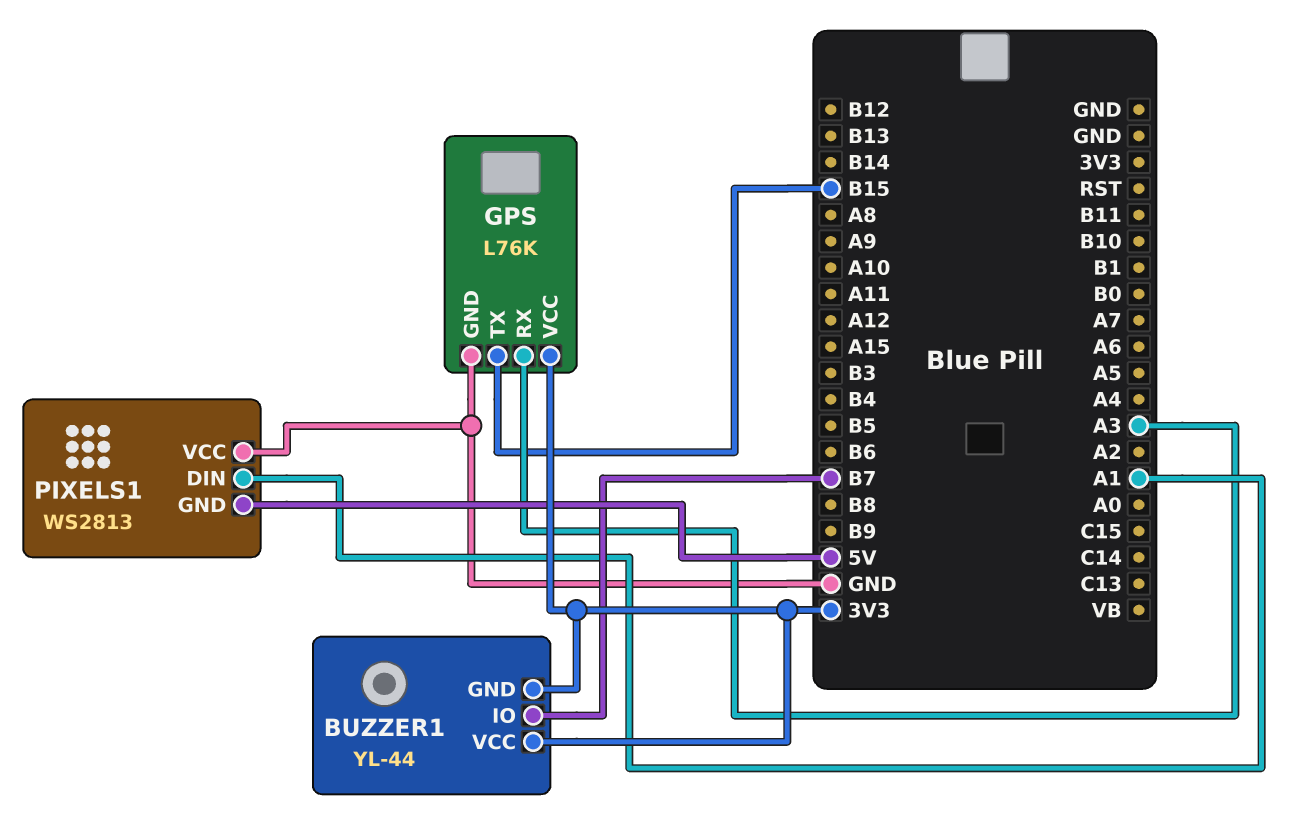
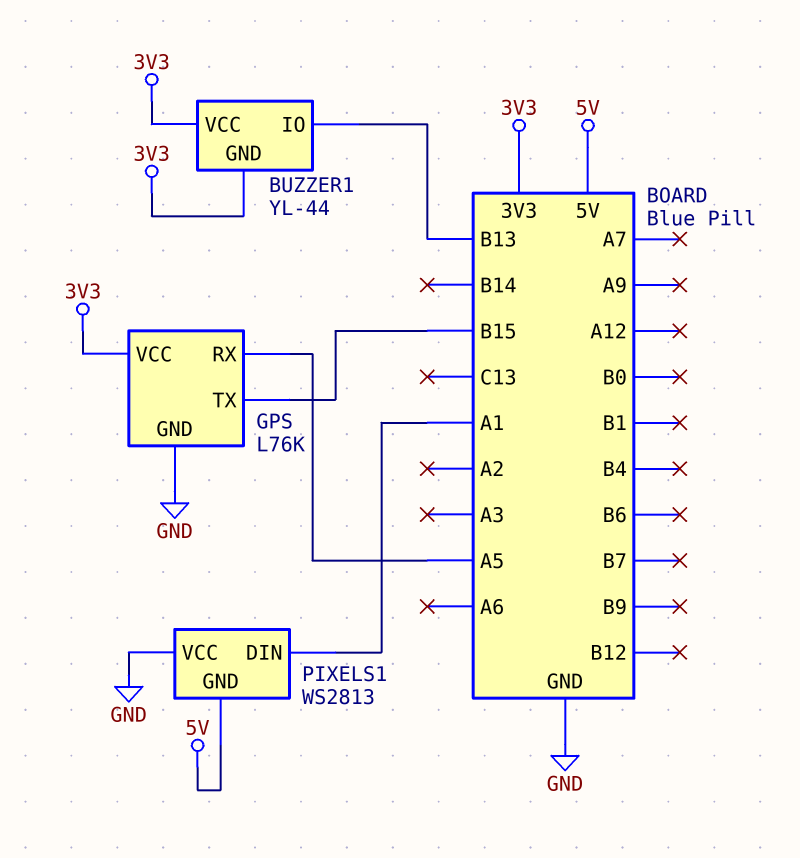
BUZZER1 pin IO: B7 -> B13
GPS pin RX: A3 -> A5

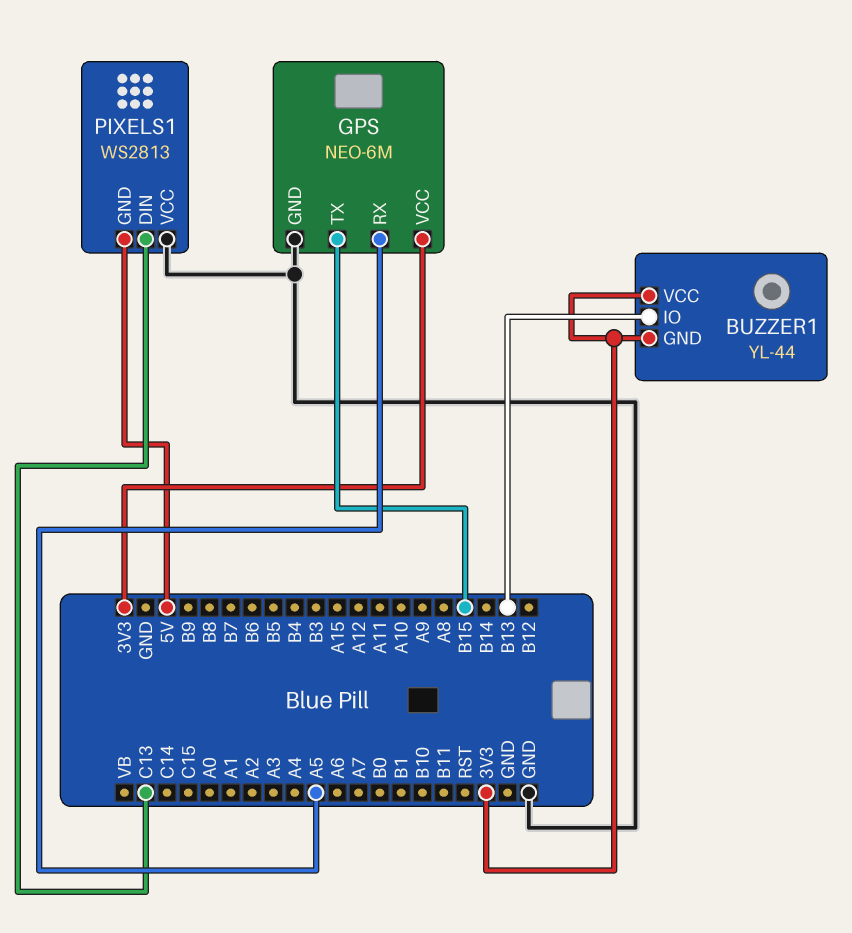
GPS: L76K -> NEO-6M
PIXELS1 pin DIN: A1 -> C13

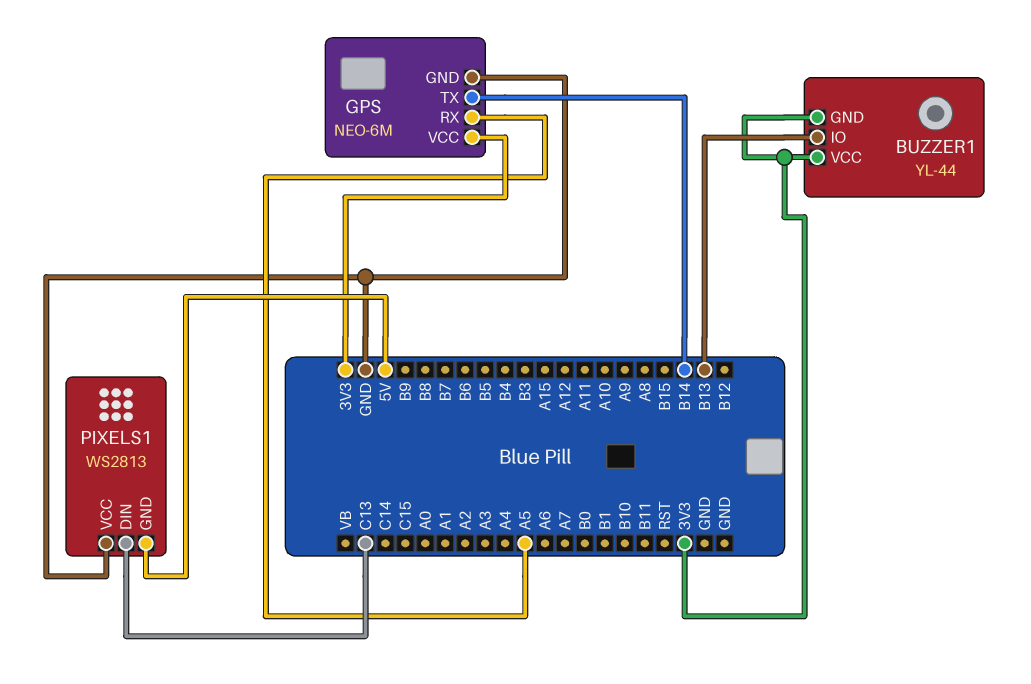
GPS pin TX: B15 -> B14

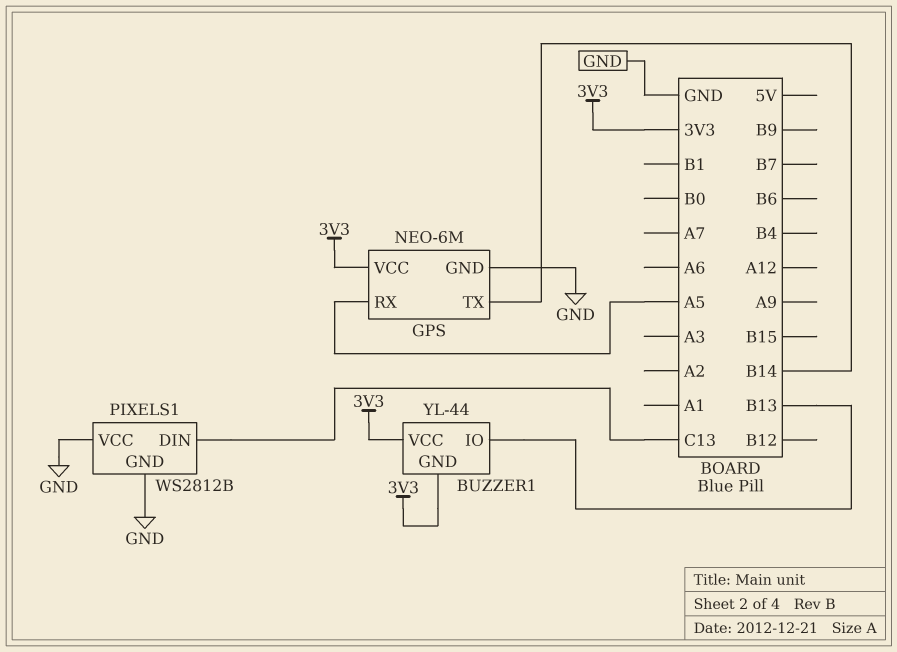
PIXELS1: WS2813 -> WS2812B
PIXELS1 pin GND: 5V -> GND

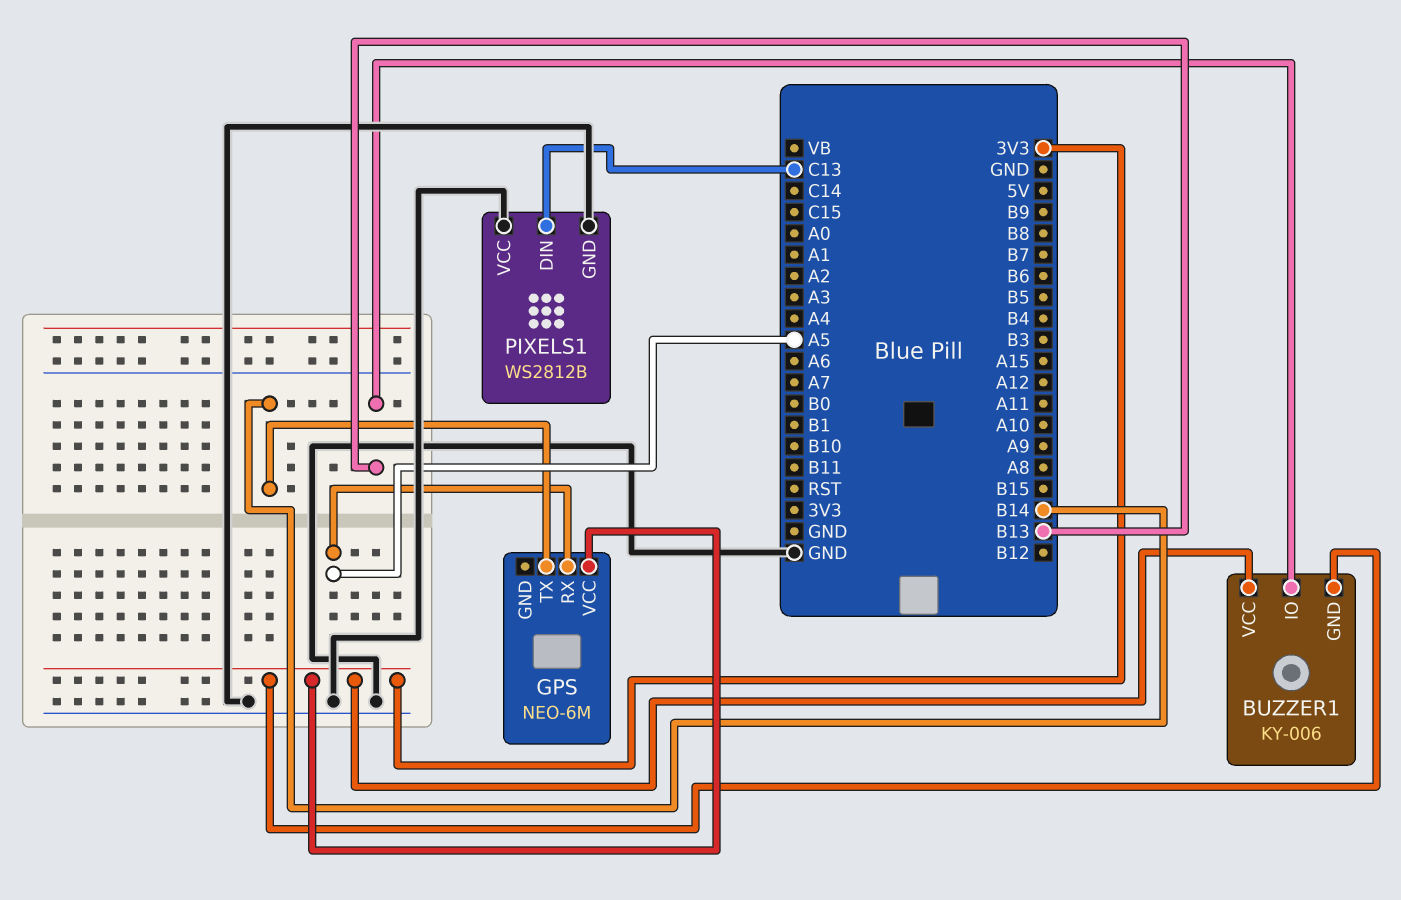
BUZZER1: YL-44 -> KY-006
GPS pin GND: GND -> none

